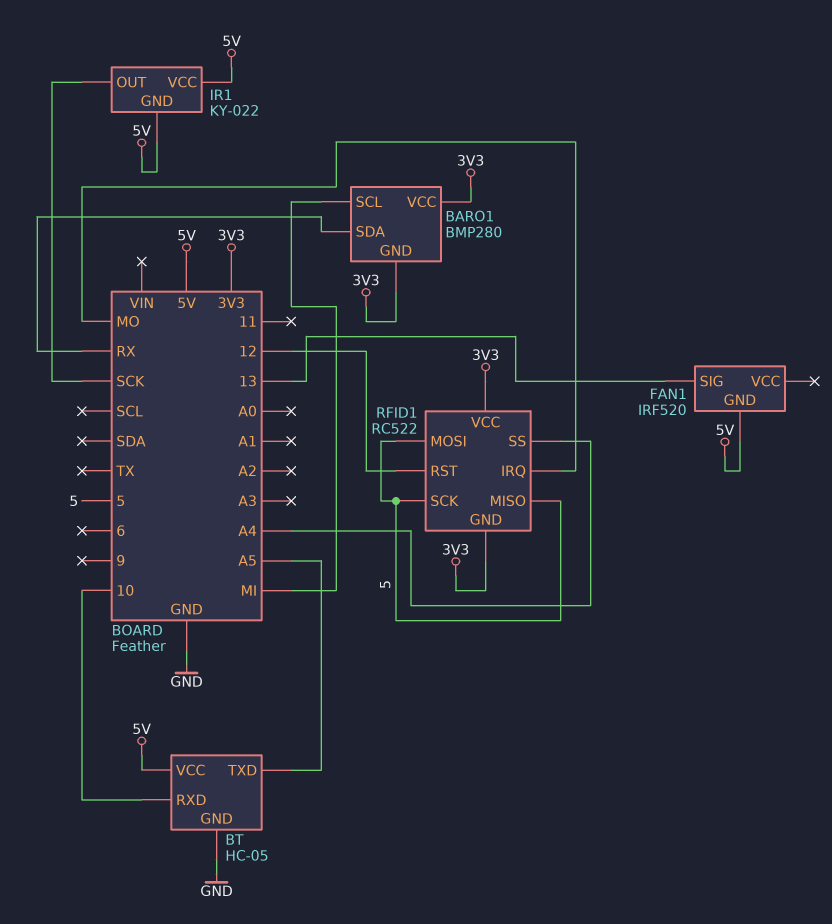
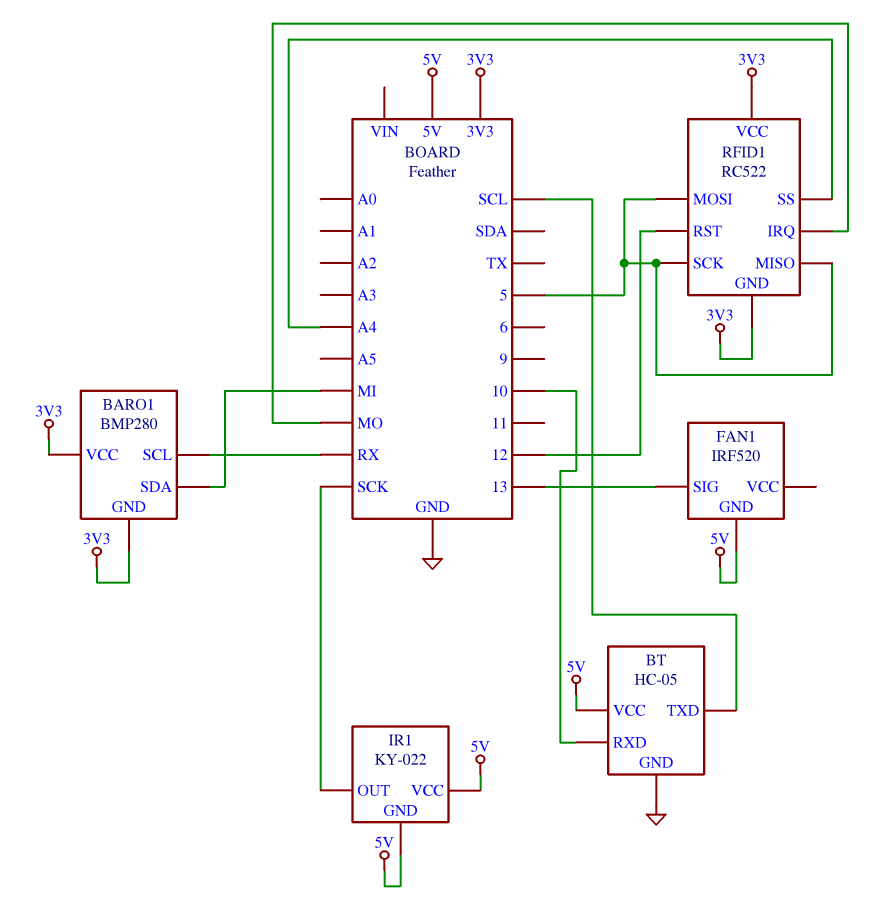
BARO1 pin SCL: MI -> RX
BARO1 pin SDA: RX -> MI
BT pin TXD: A5 -> SCL

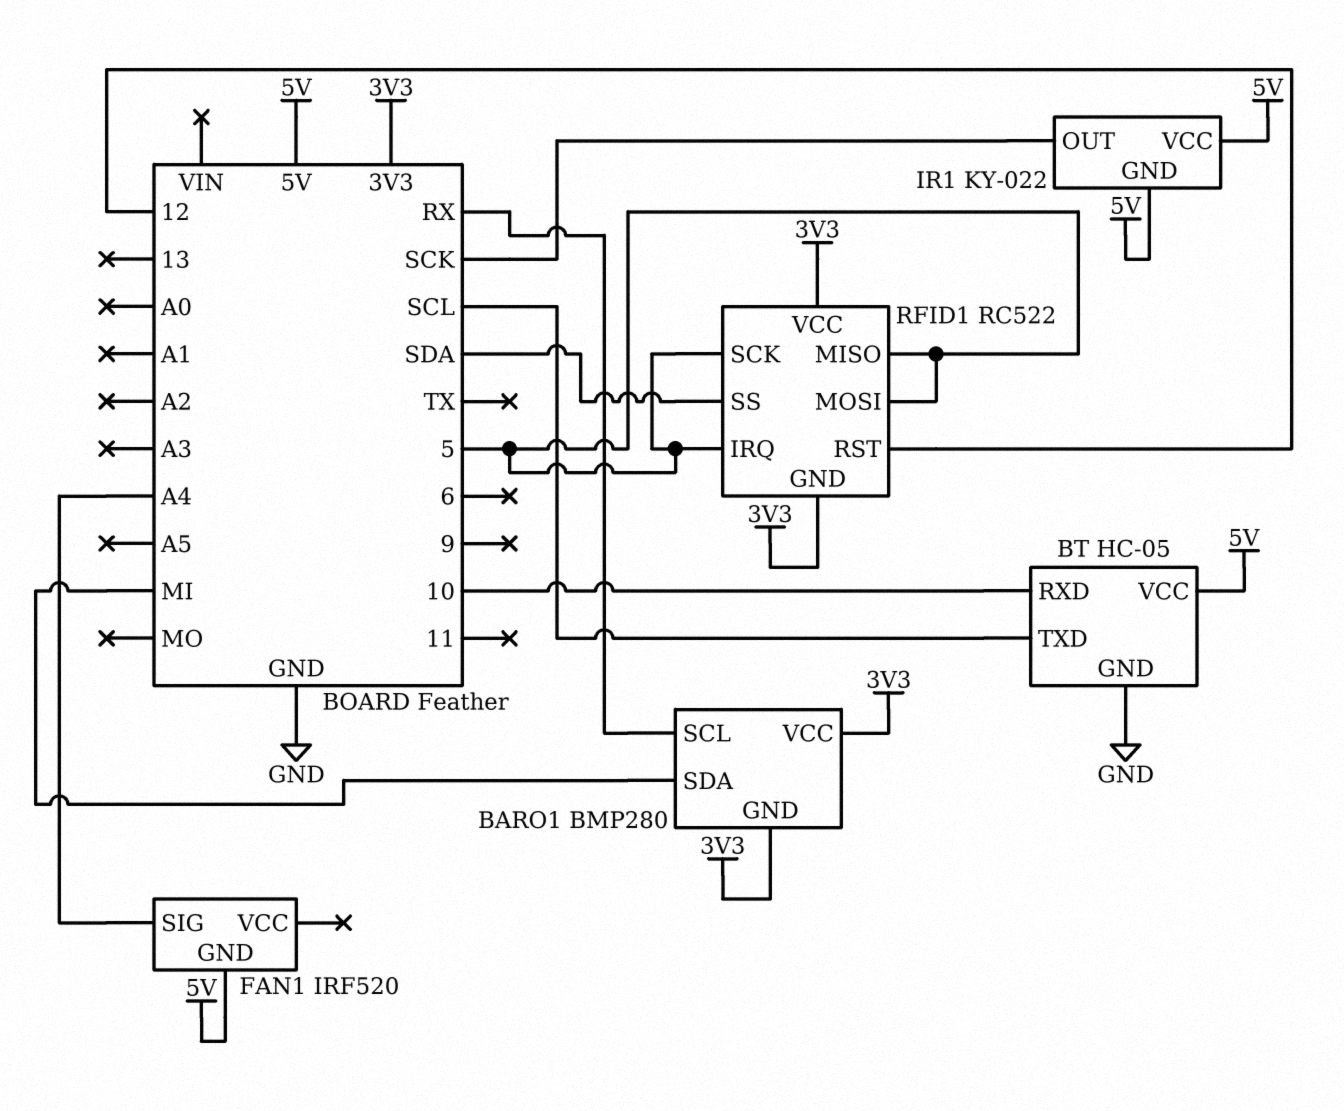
FAN1 pin SIG: 13 -> A4
RFID1 pin IRQ: MO -> 5
RFID1 pin SS: A4 -> SDA

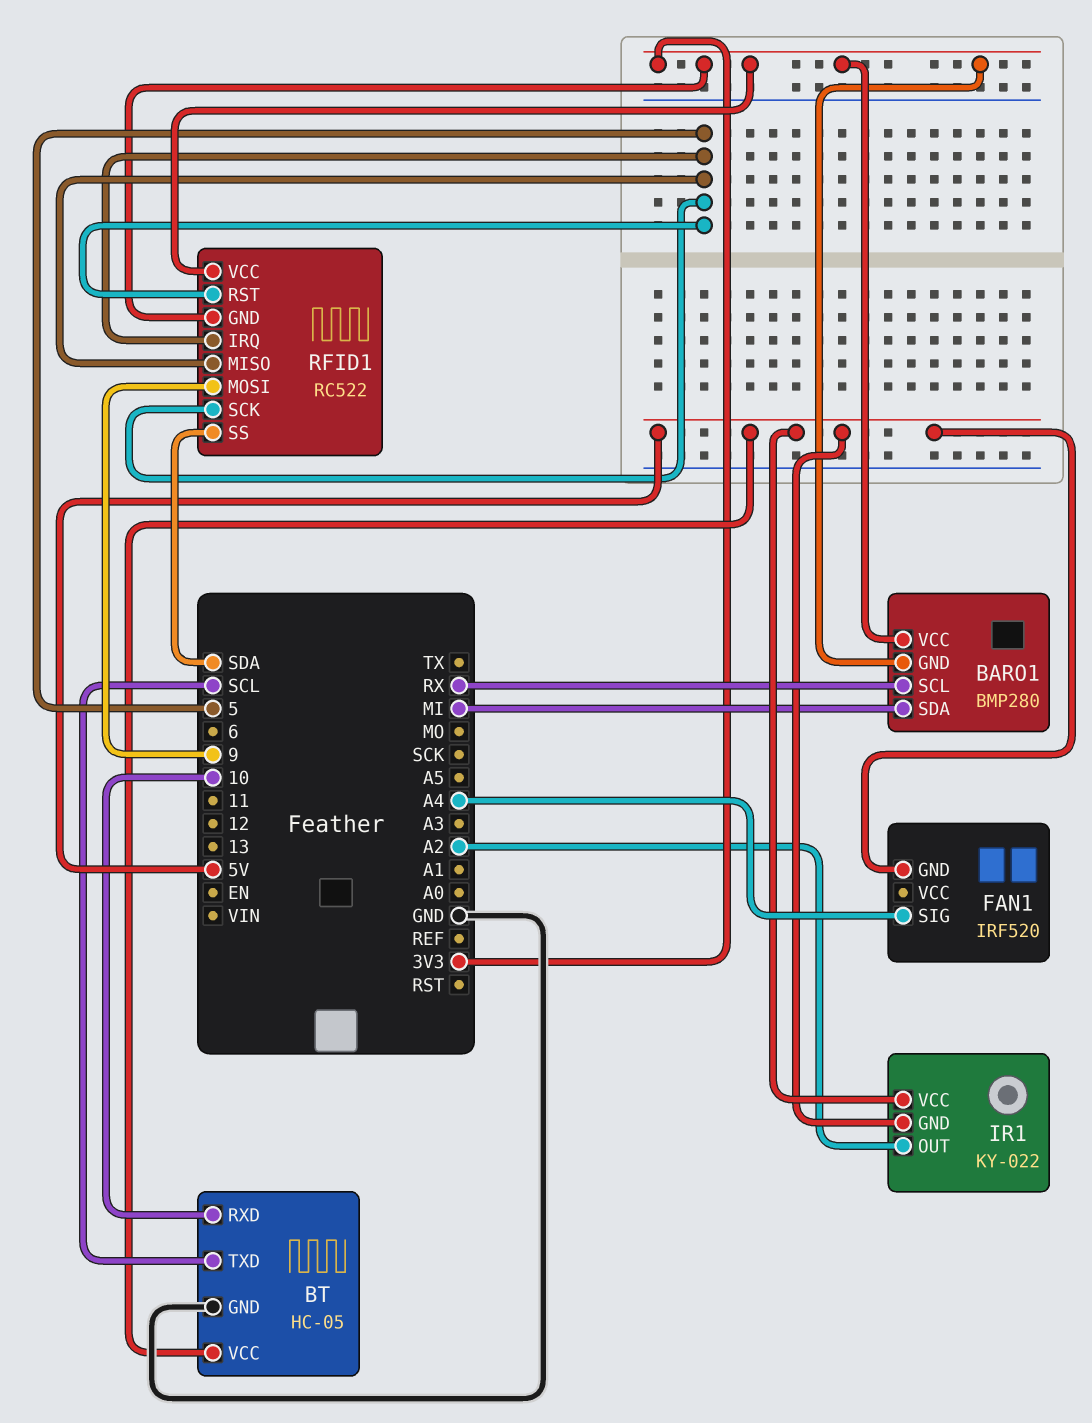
IR1 pin OUT: SCK -> A2
RFID1 pin MOSI: 5 -> 9
RFID1 pin RST: 12 -> 5

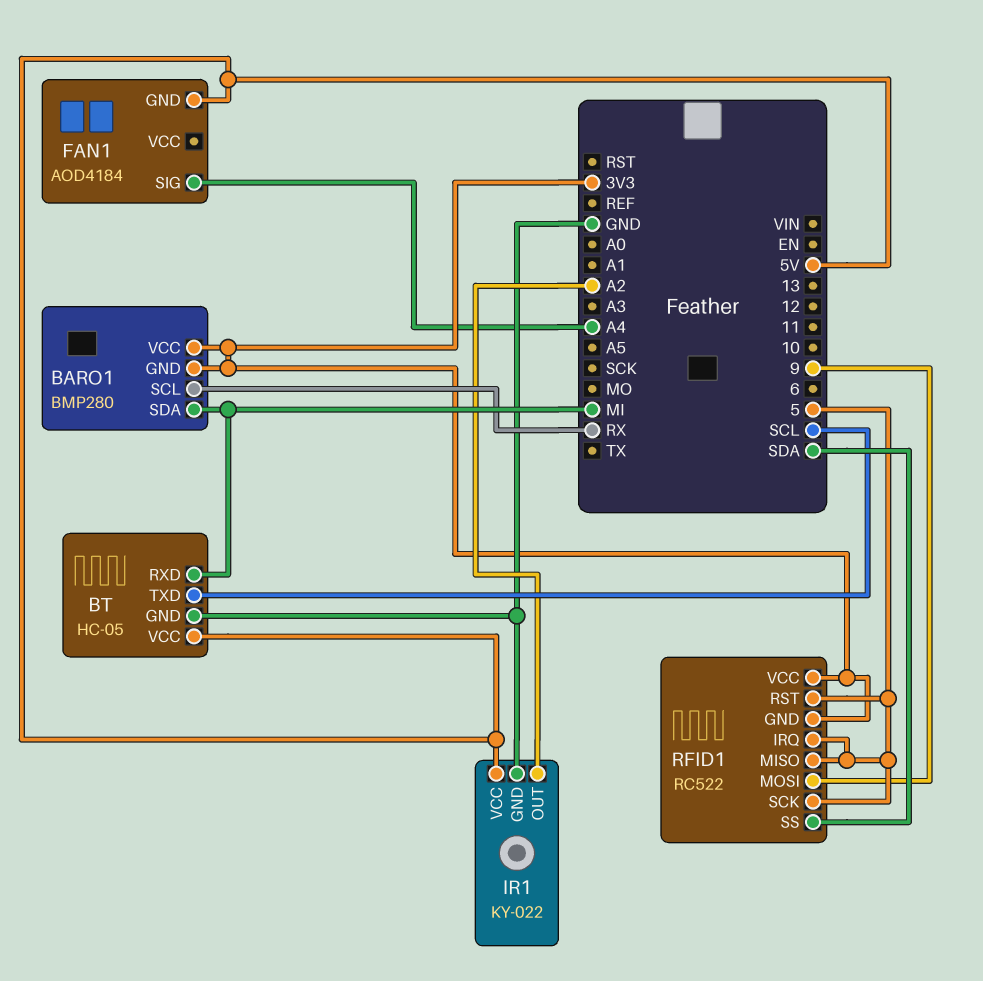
BT pin RXD: 10 -> MI
FAN1: IRF520 -> AOD4184
IR1 pin GND: 5V -> GND

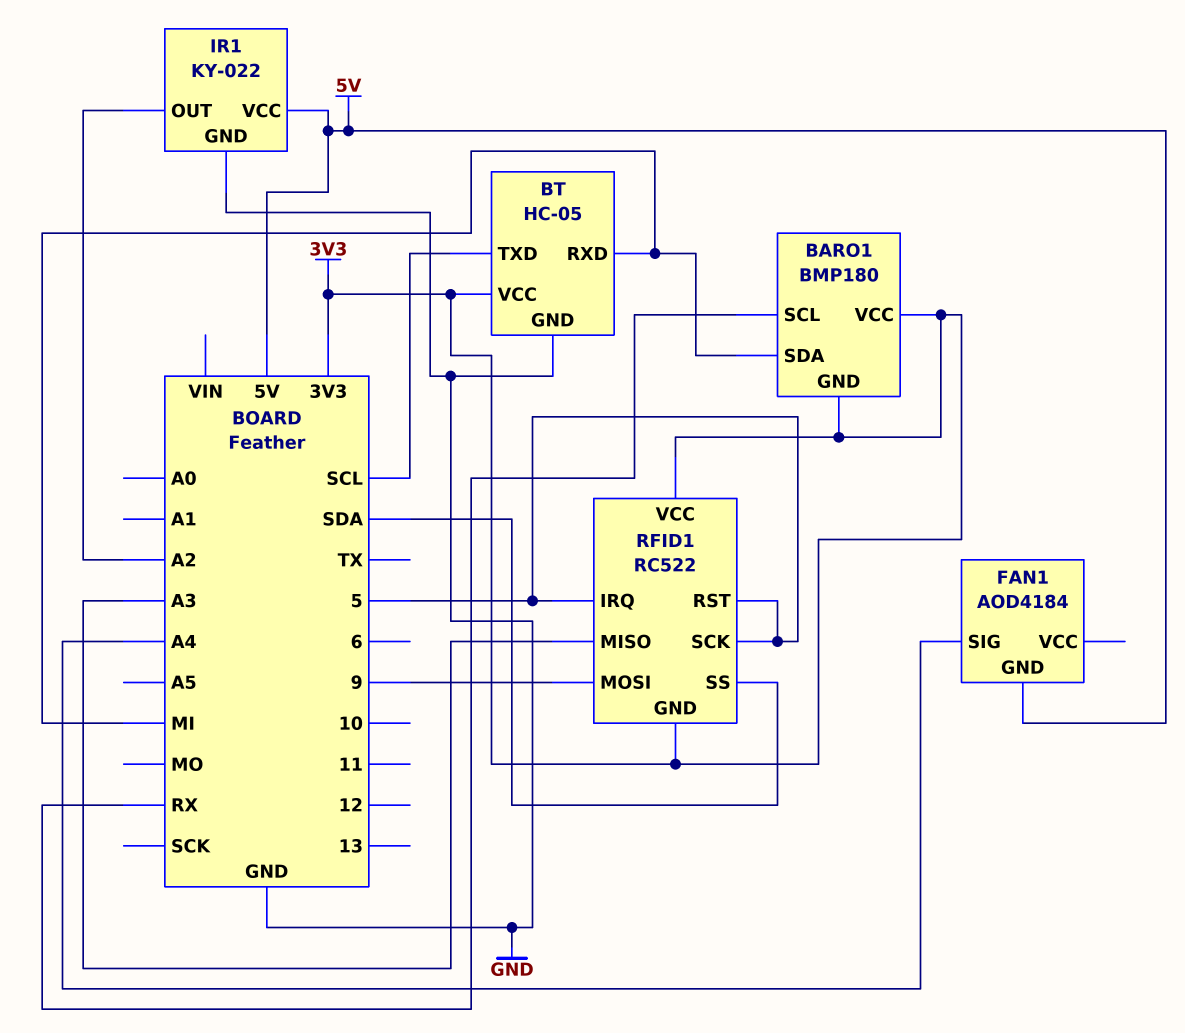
BARO1: BMP280 -> BMP180
BT pin VCC: 5V -> 3V3
RFID1 pin MISO: 5 -> A3

